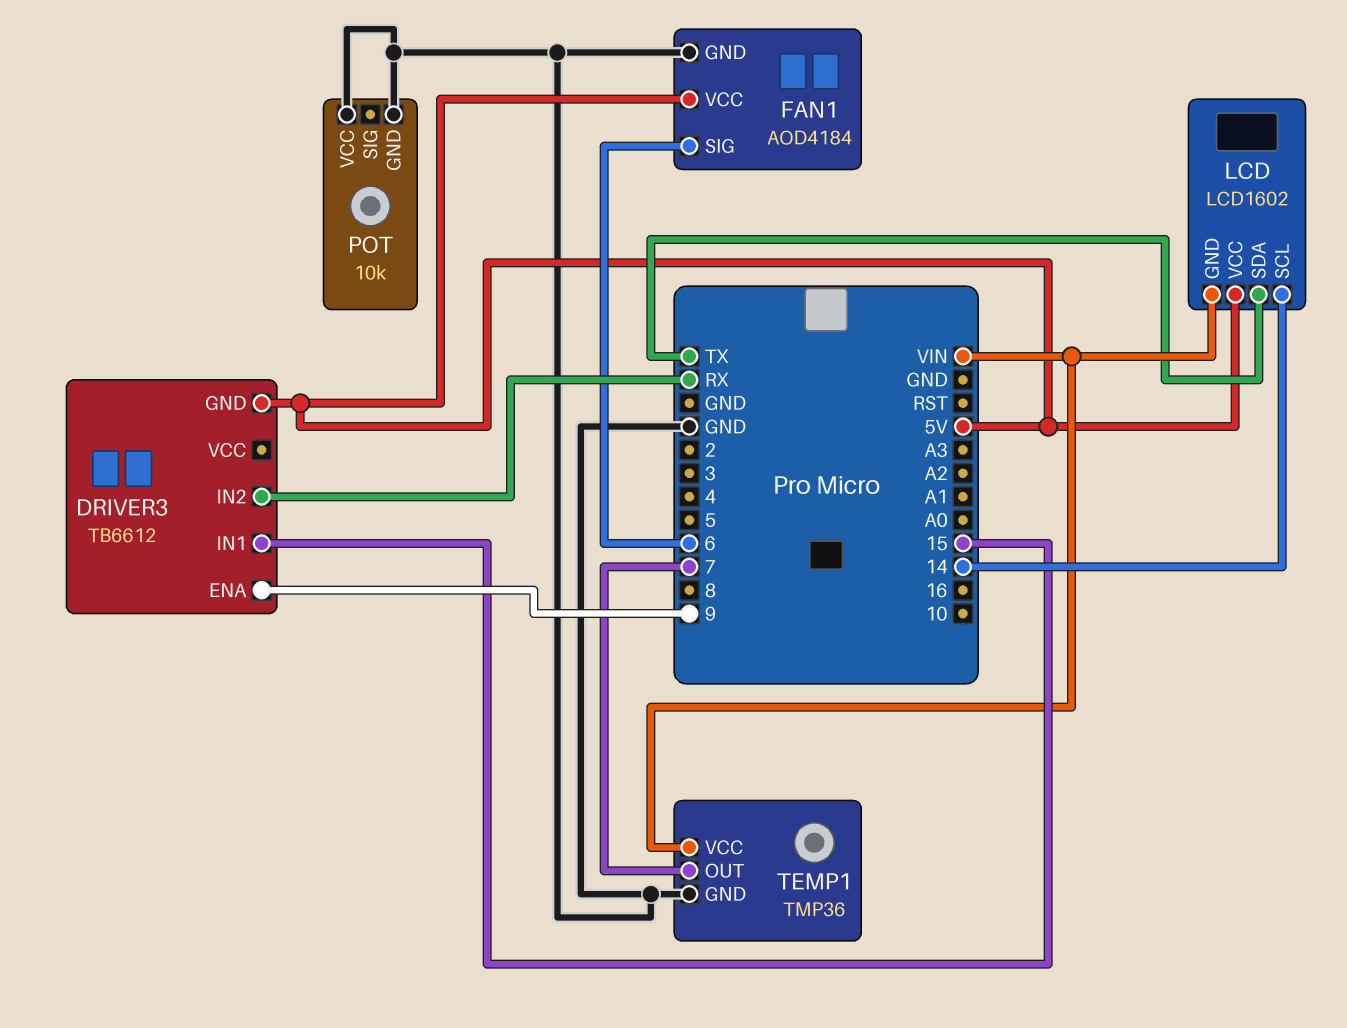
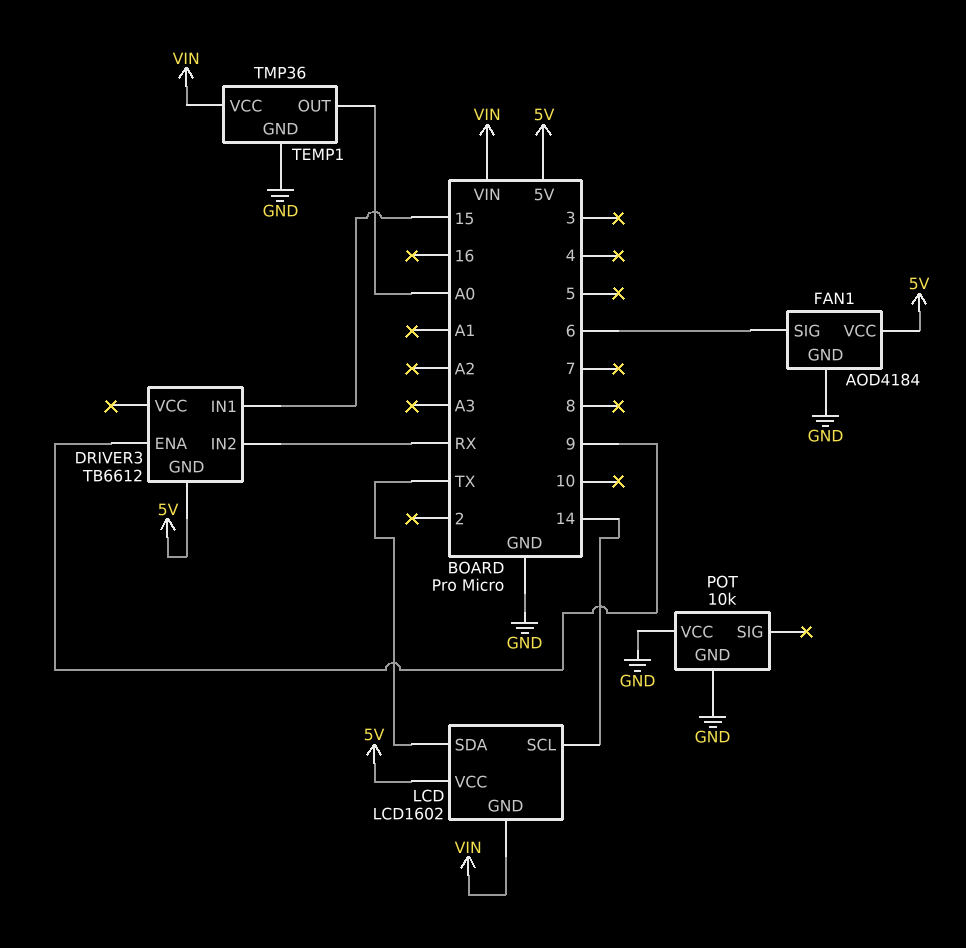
TEMP1 pin OUT: 7 -> A0

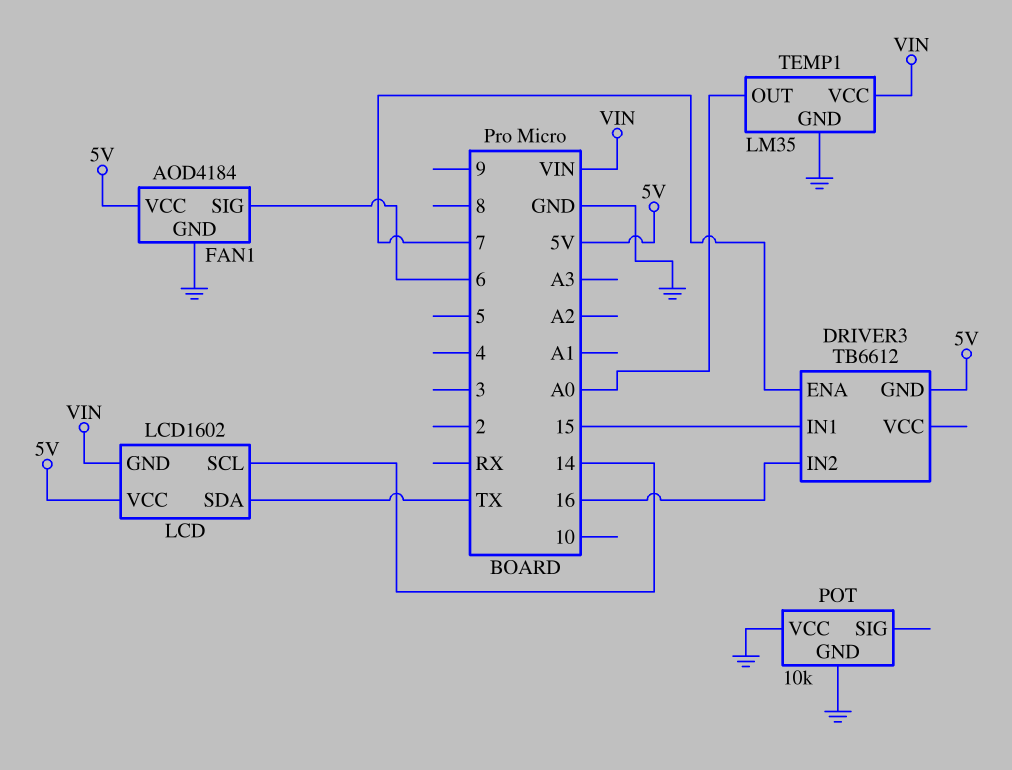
DRIVER3 pin ENA: 9 -> 7
DRIVER3 pin IN2: RX -> 16
TEMP1: TMP36 -> LM35

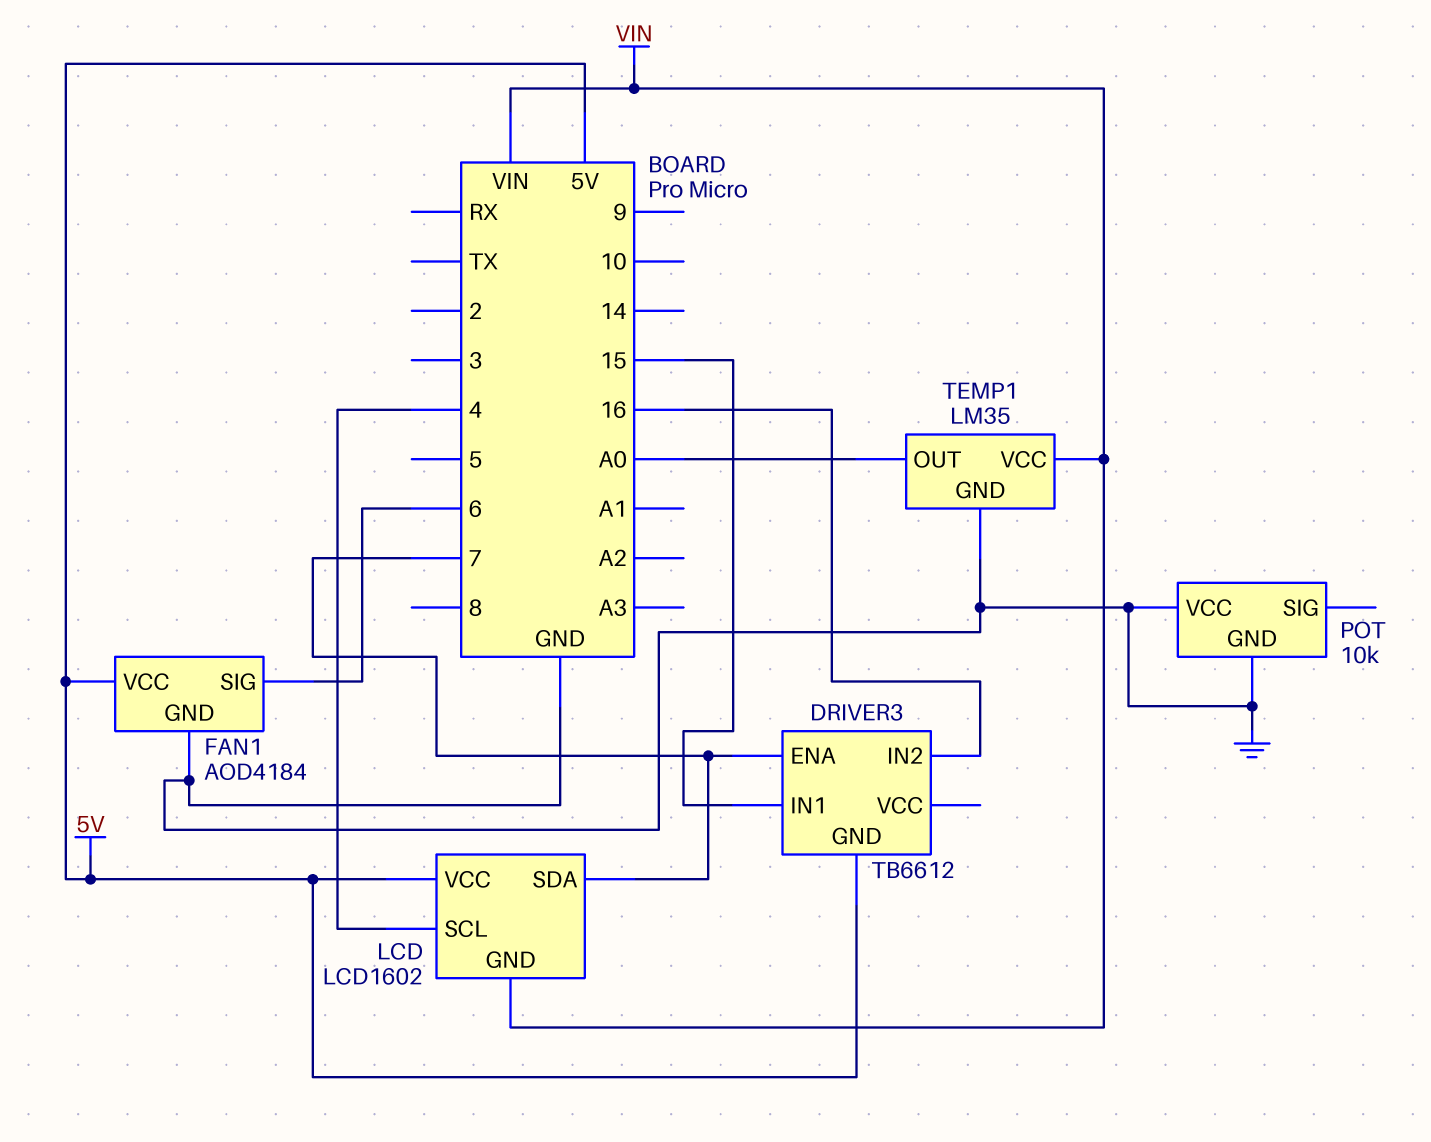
LCD pin SCL: 14 -> 4
LCD pin SDA: TX -> 7

